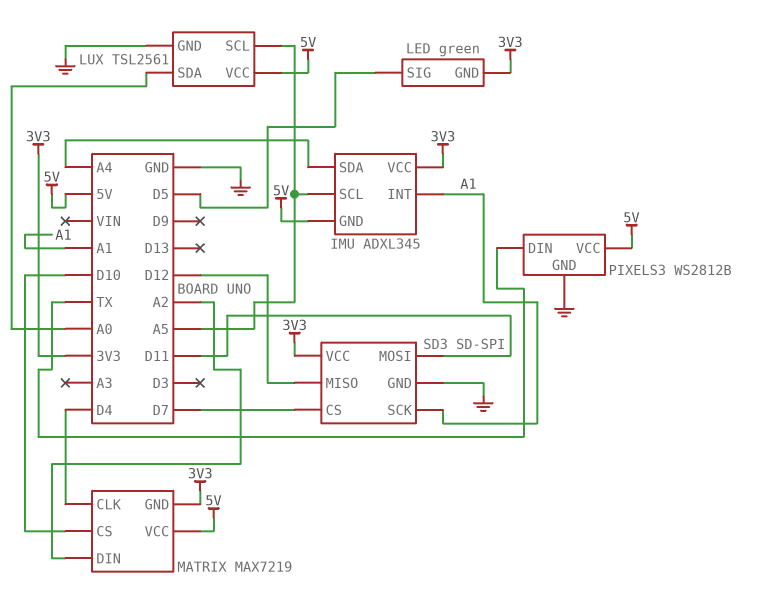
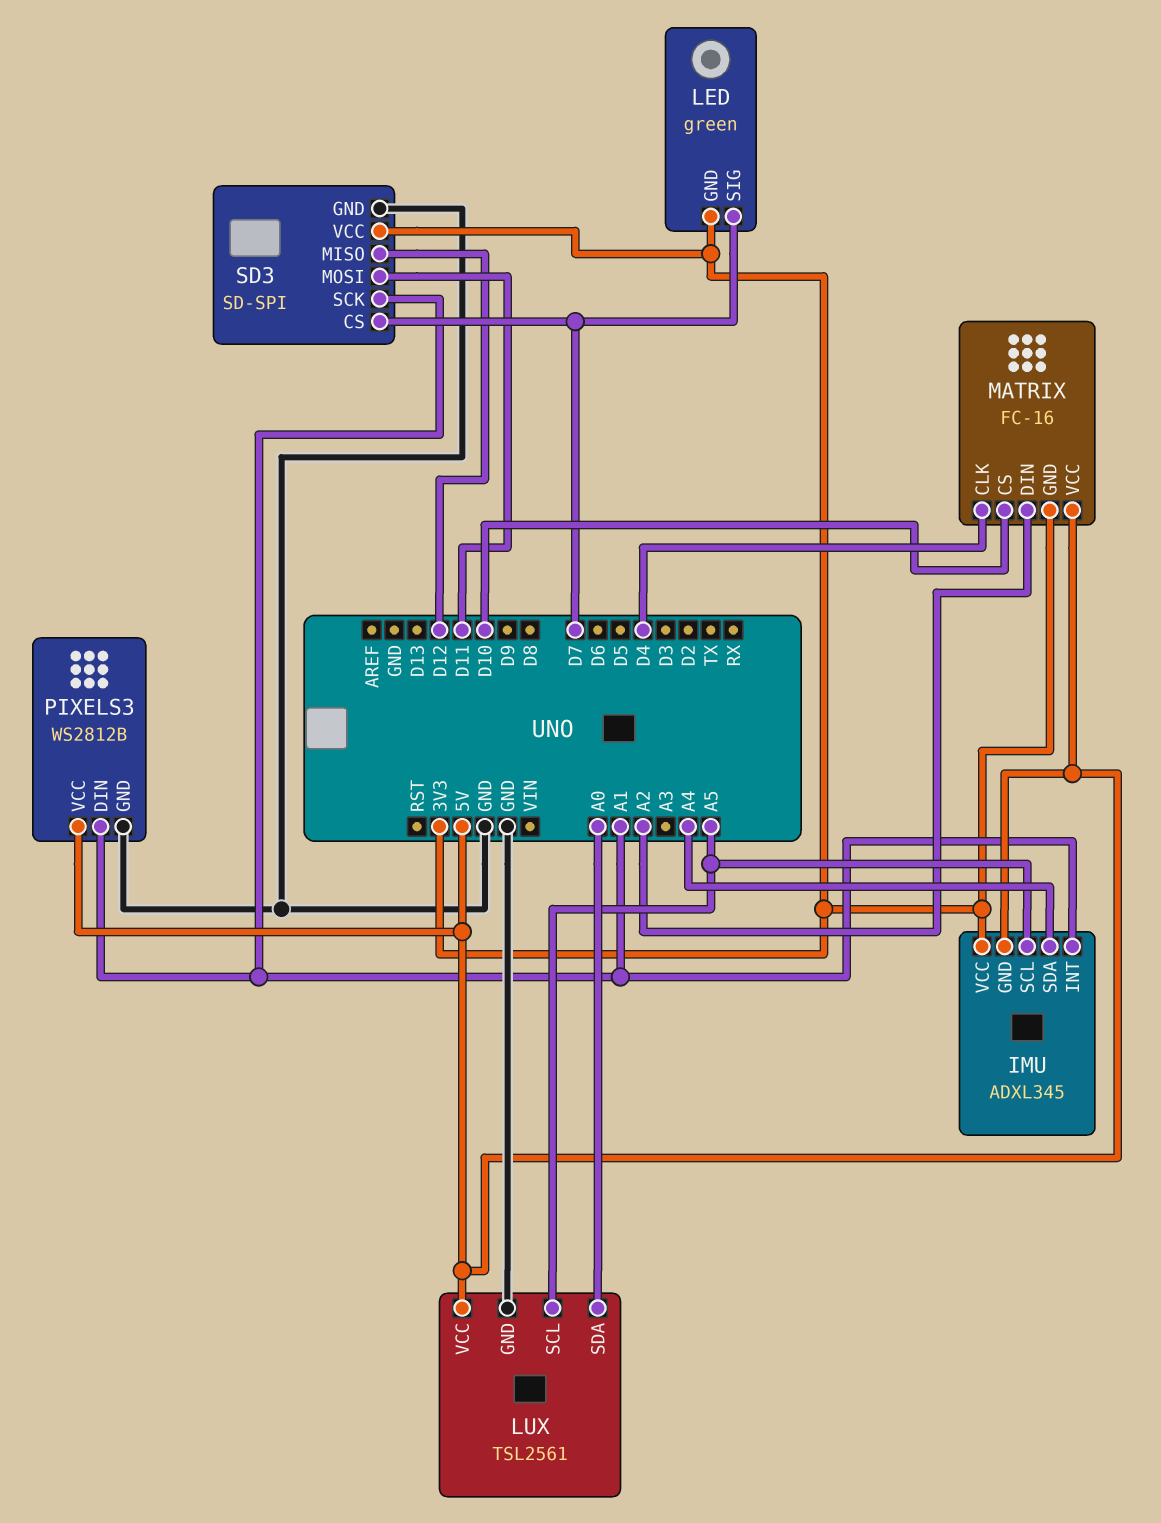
LED pin SIG: D5 -> D7
MATRIX: MAX7219 -> FC-16
PIXELS3 pin DIN: TX -> A1

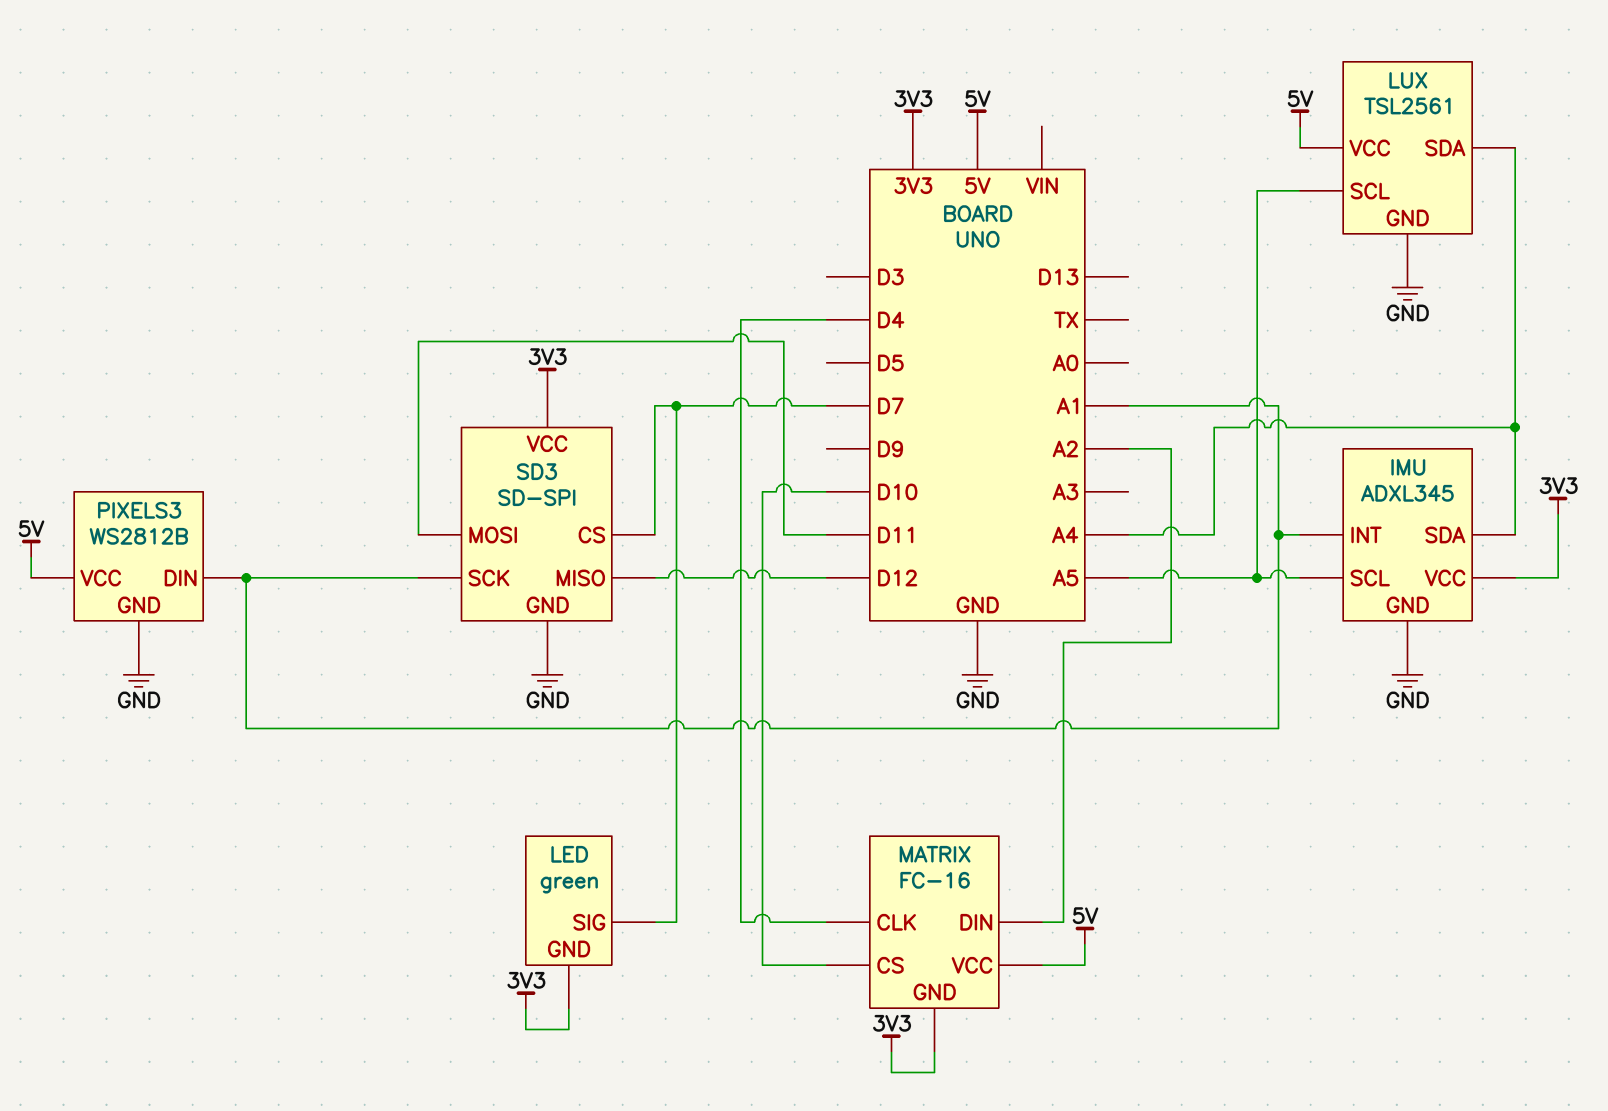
IMU pin GND: 5V -> GND
LUX pin SDA: A0 -> A4

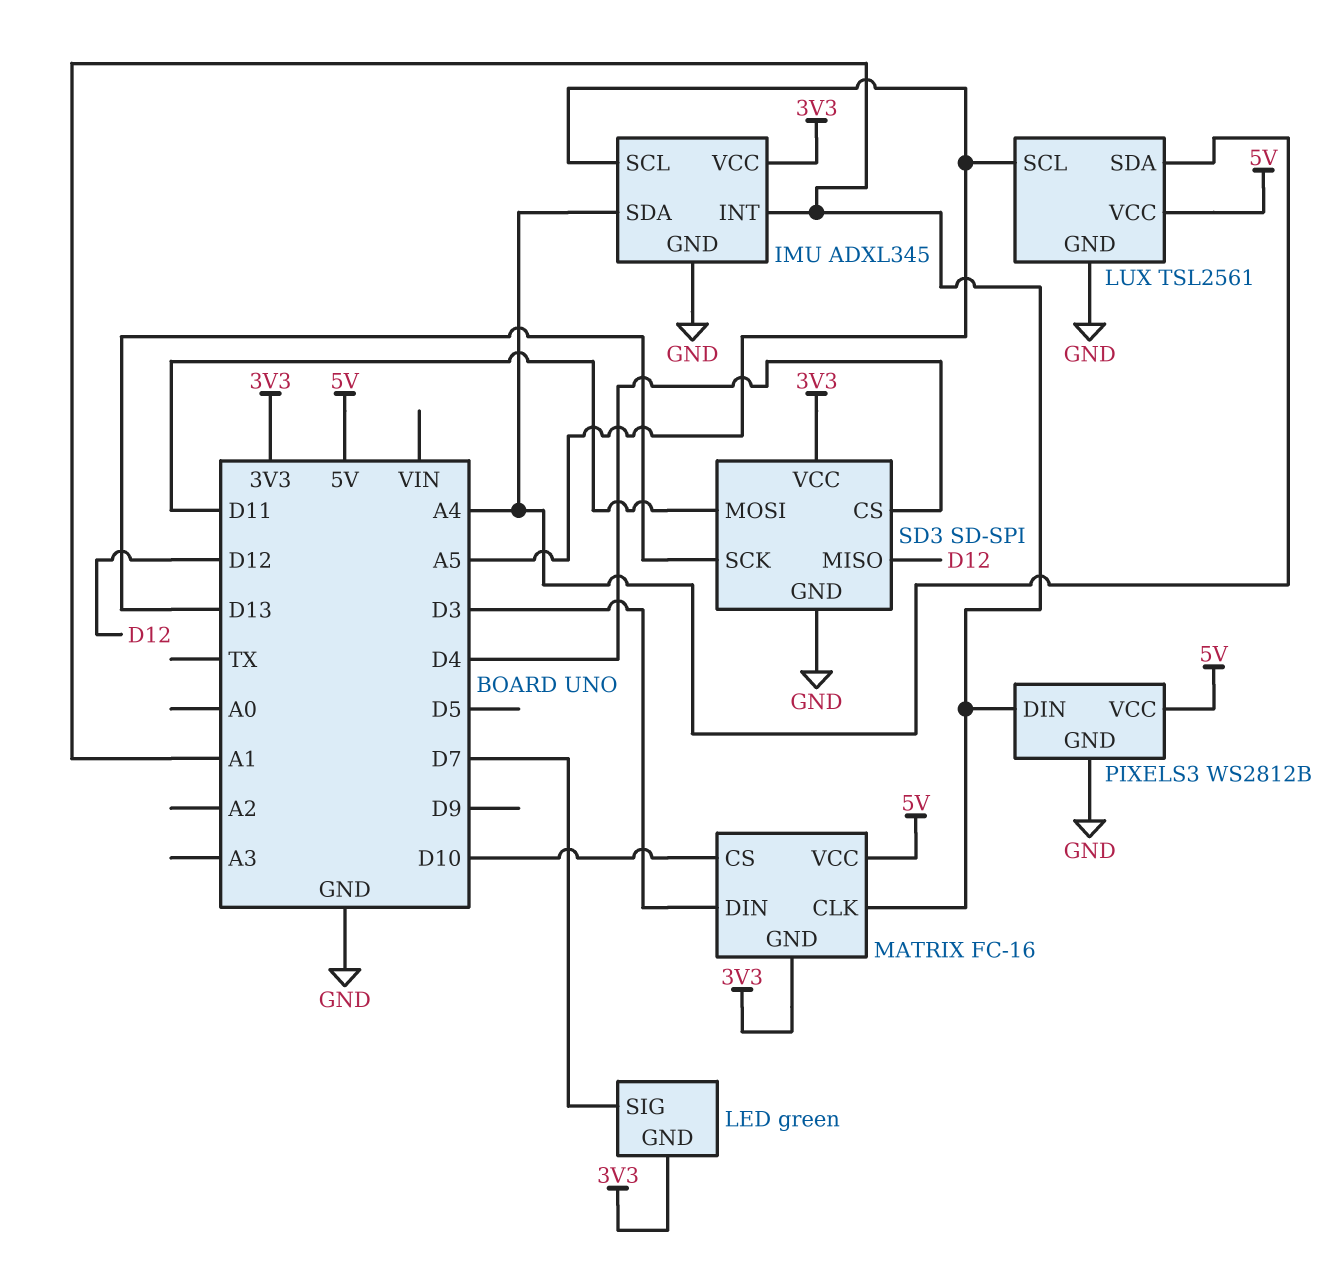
MATRIX pin CLK: D4 -> A1
MATRIX pin DIN: A2 -> D3
SD3 pin CS: D7 -> D4
SD3 pin SCK: A1 -> D13

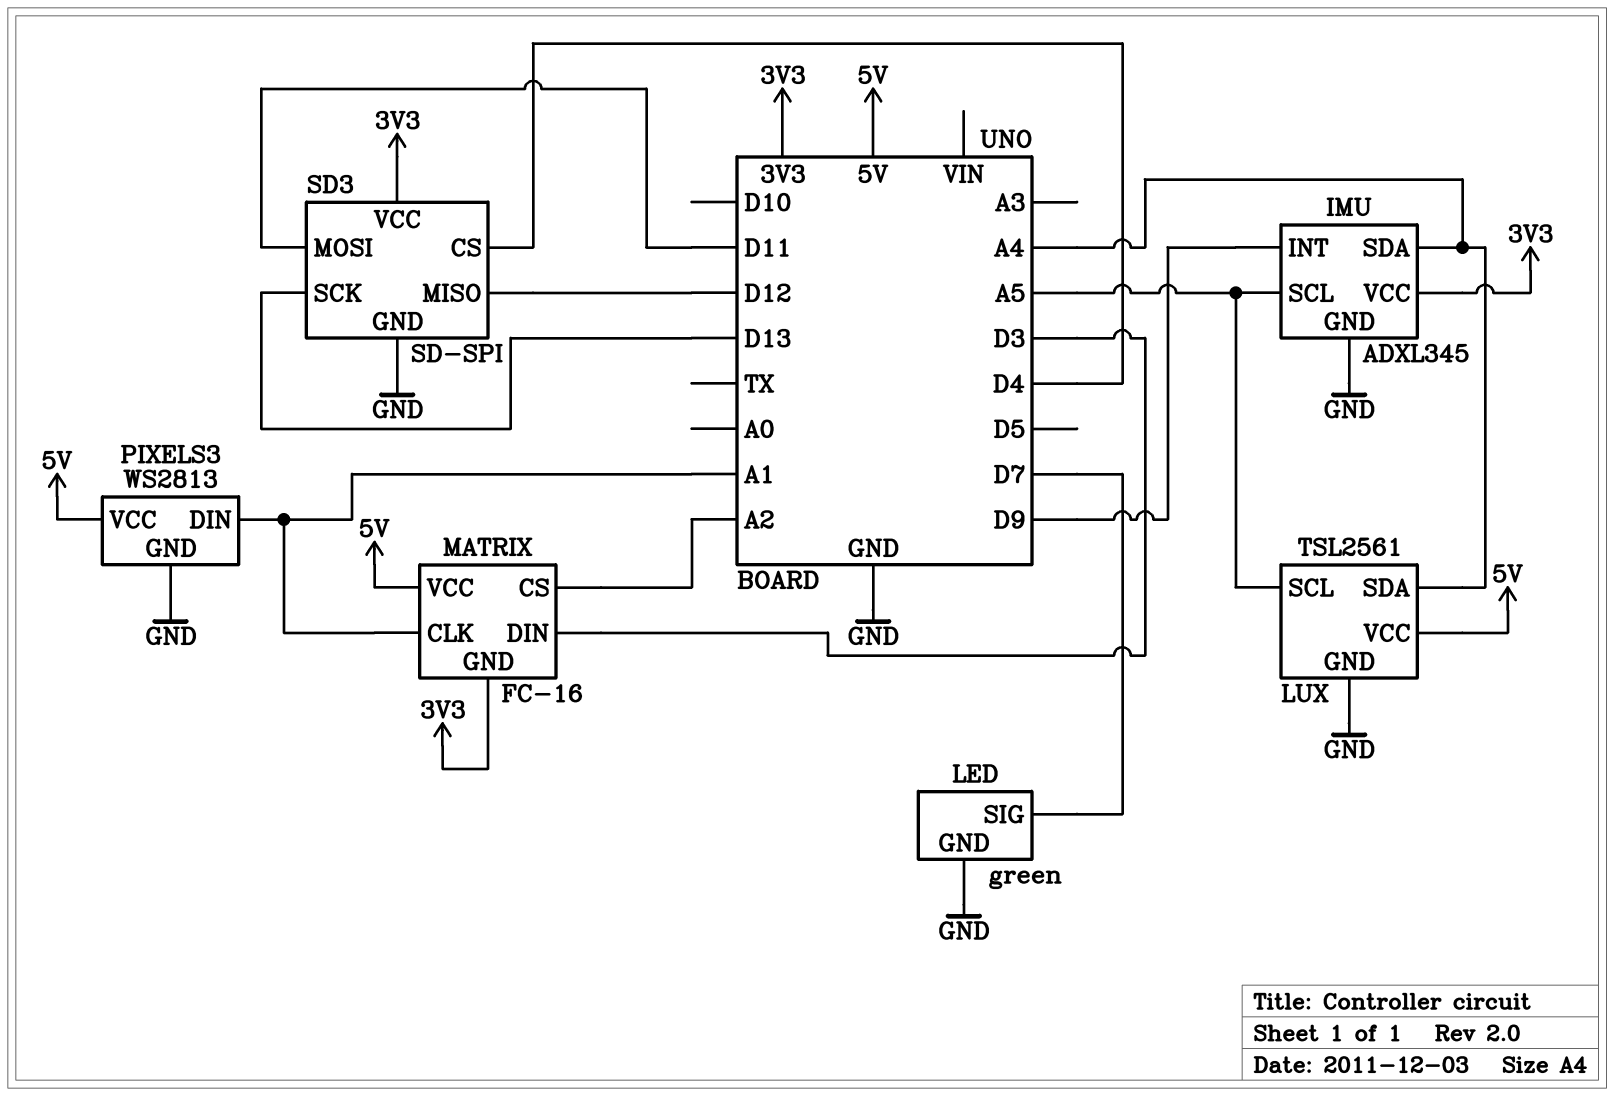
IMU pin INT: A1 -> D9
LED pin GND: 3V3 -> GND
MATRIX pin CS: D10 -> A2
PIXELS3: WS2812B -> WS2813

